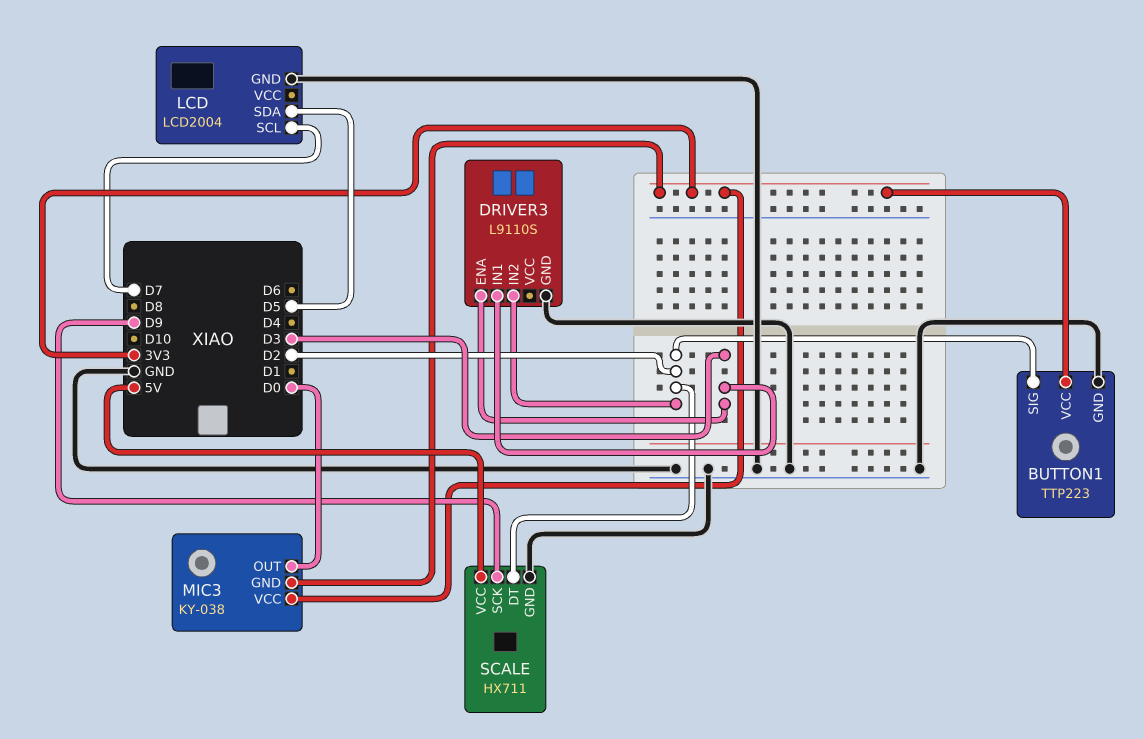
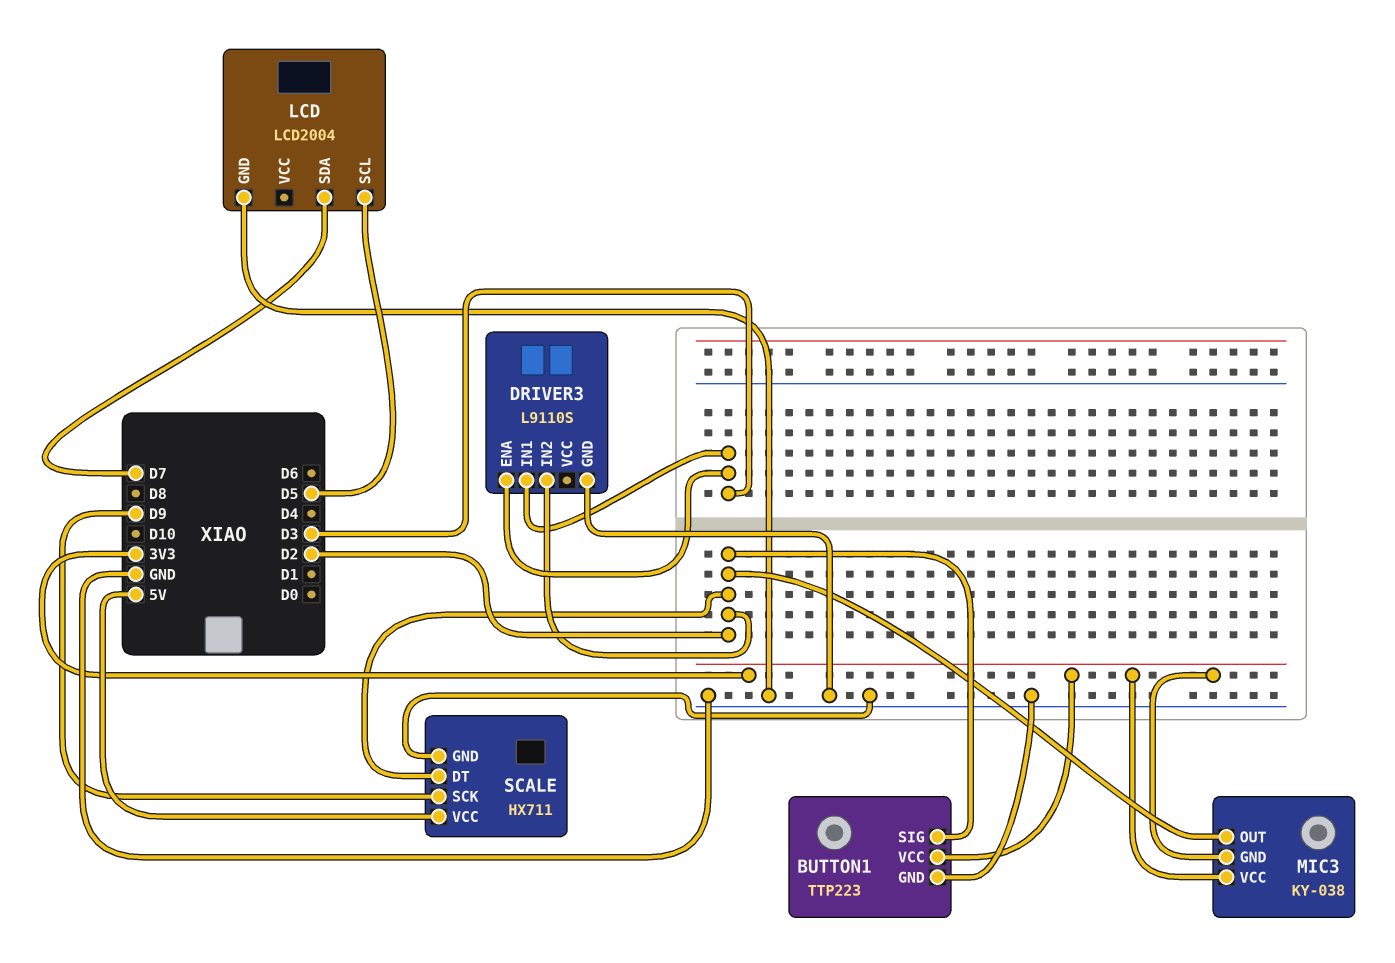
LCD pin SCL: D7 -> D5
LCD pin SDA: D5 -> D7
MIC3 pin OUT: D0 -> D2

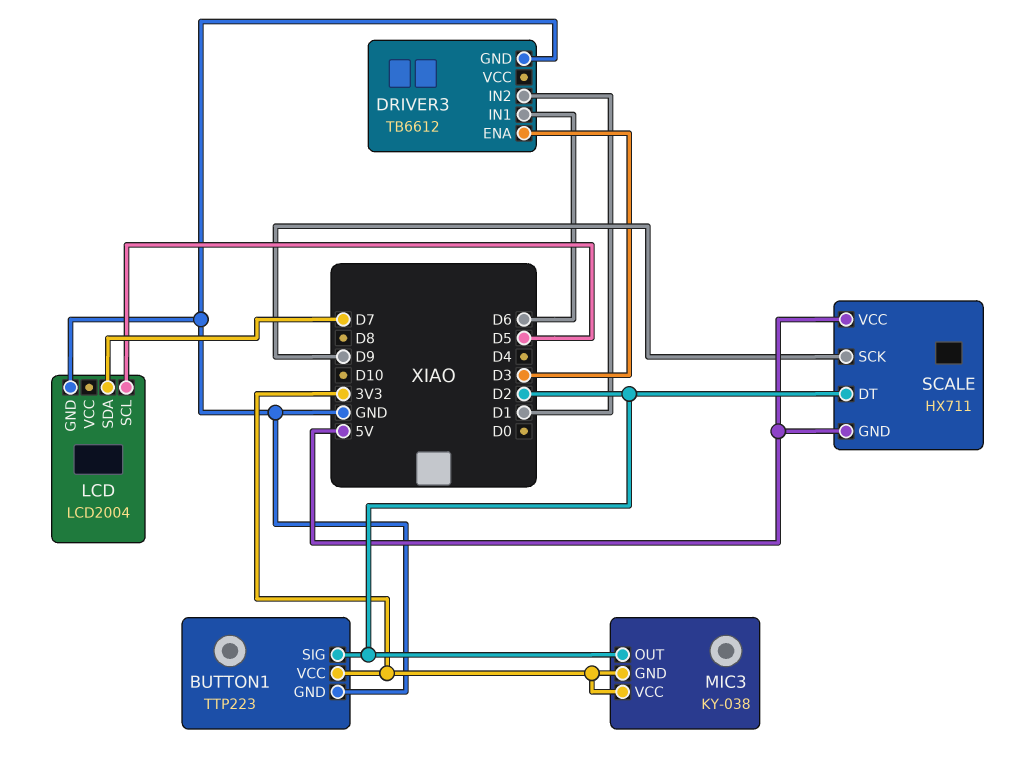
DRIVER3: L9110S -> TB6612
DRIVER3 pin IN1: D3 -> D6
DRIVER3 pin IN2: D2 -> D1
SCALE pin GND: GND -> 5V

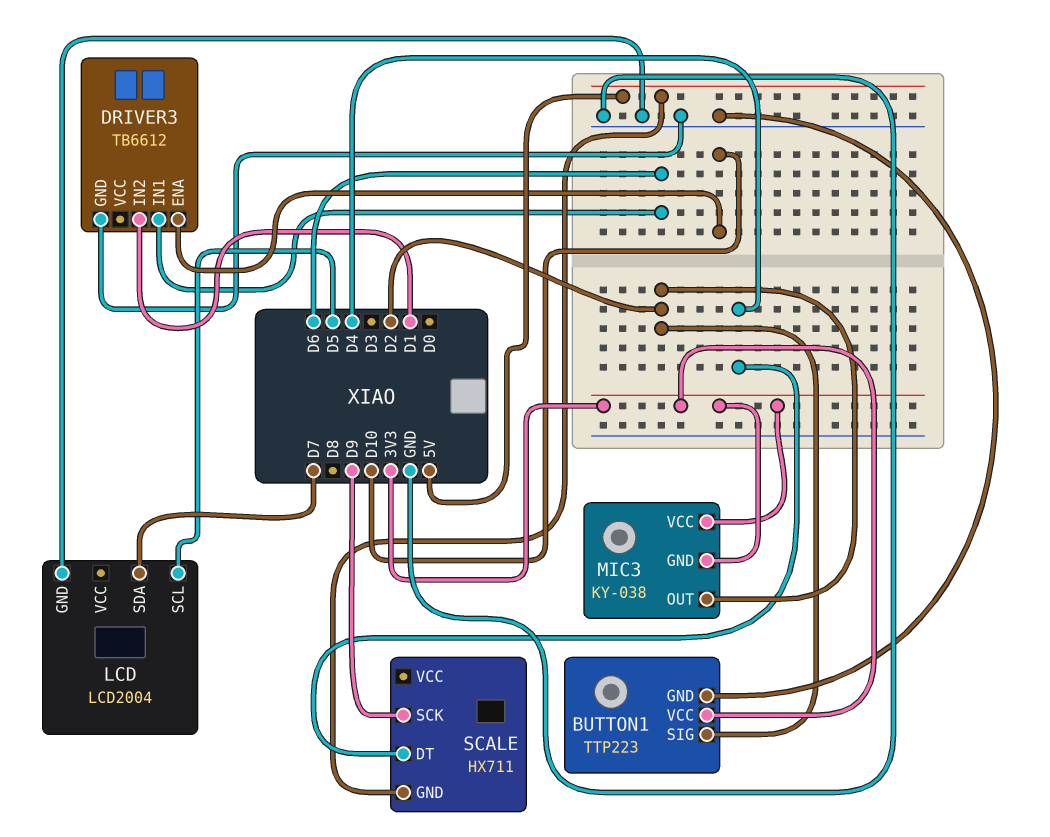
DRIVER3 pin ENA: D3 -> D10
SCALE pin DT: D2 -> D4
SCALE pin VCC: 5V -> none

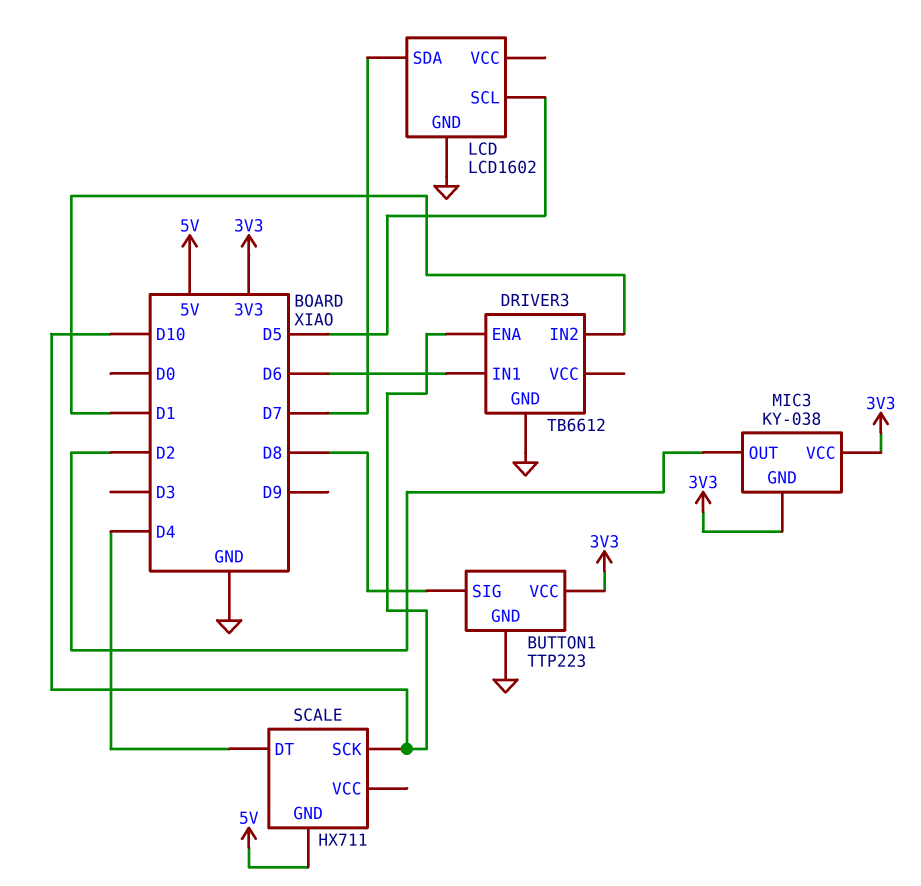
BUTTON1 pin SIG: D2 -> D8
LCD: LCD2004 -> LCD1602
SCALE pin SCK: D9 -> D10

